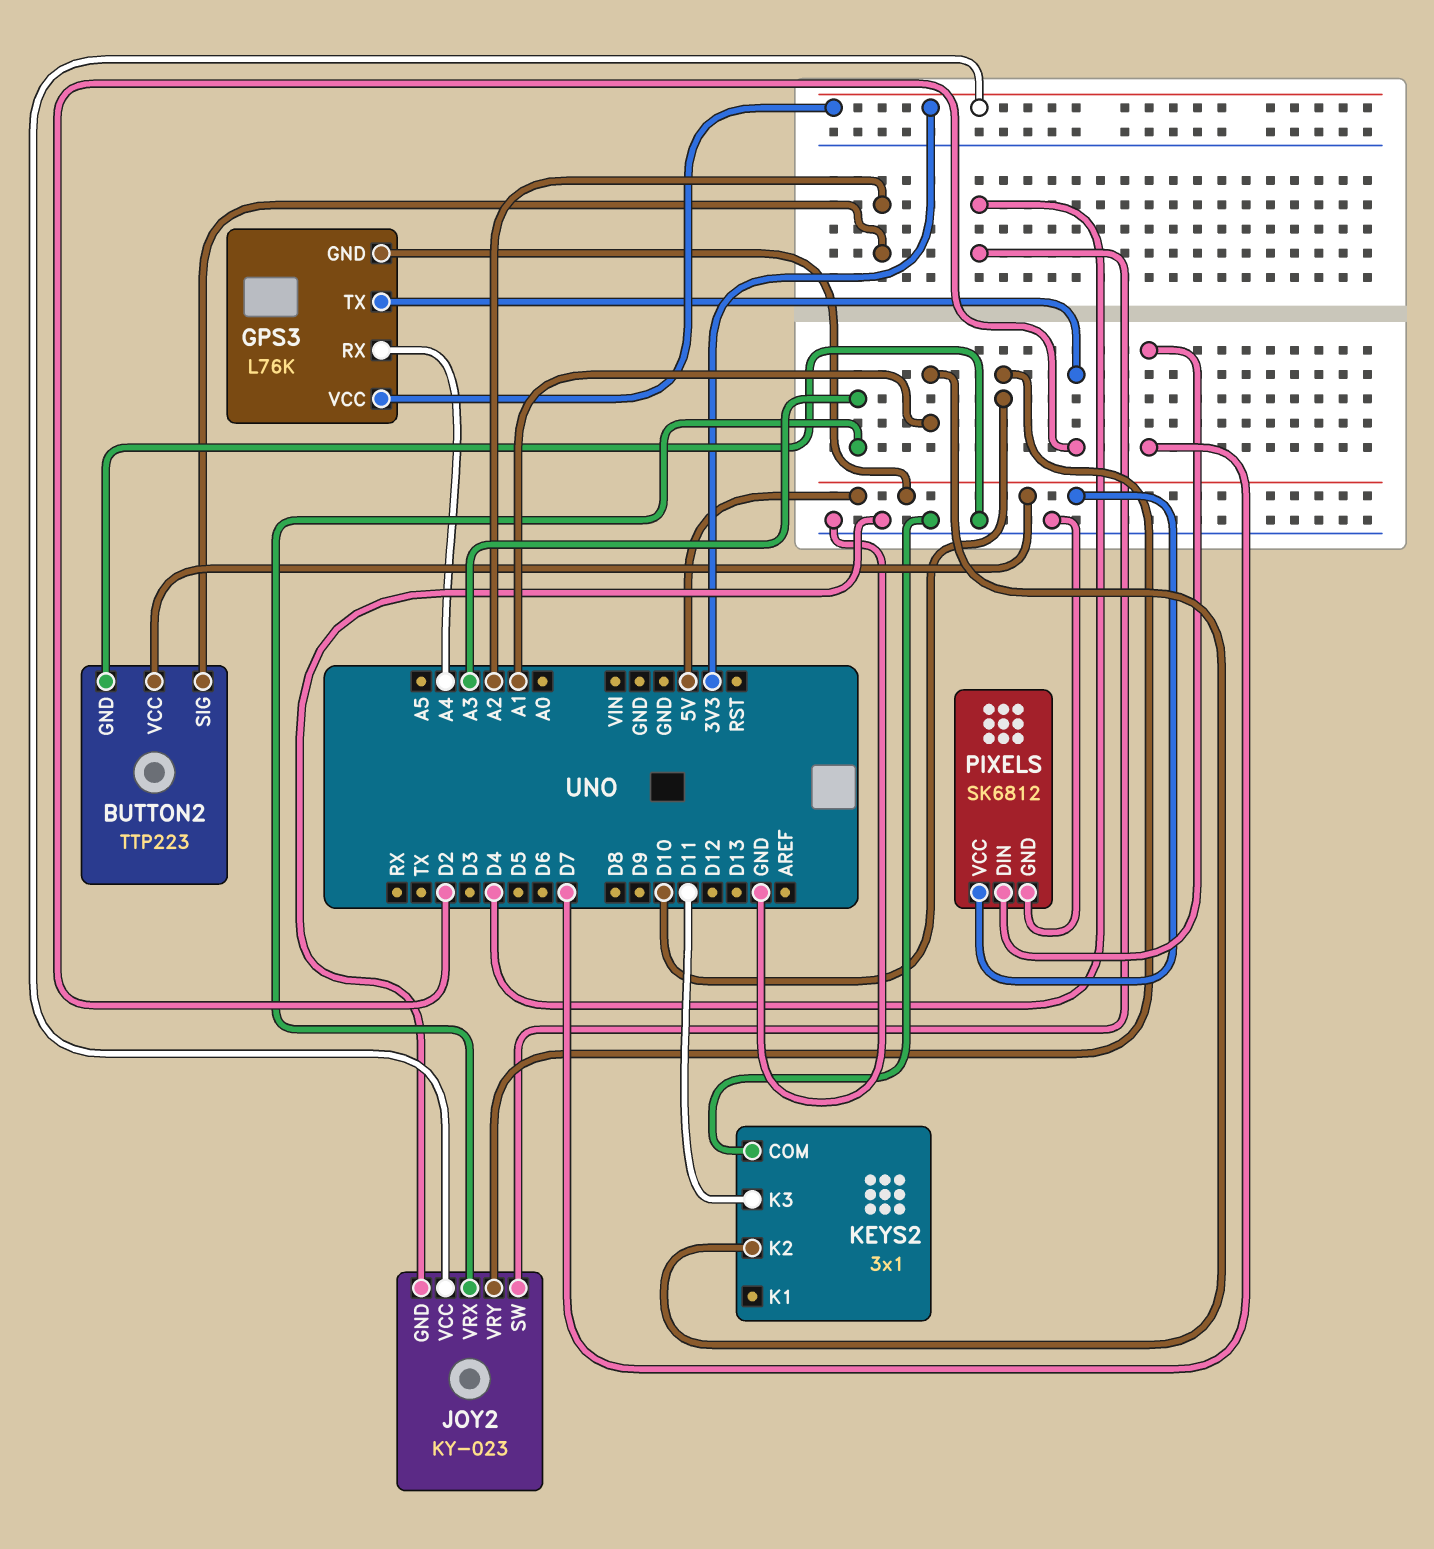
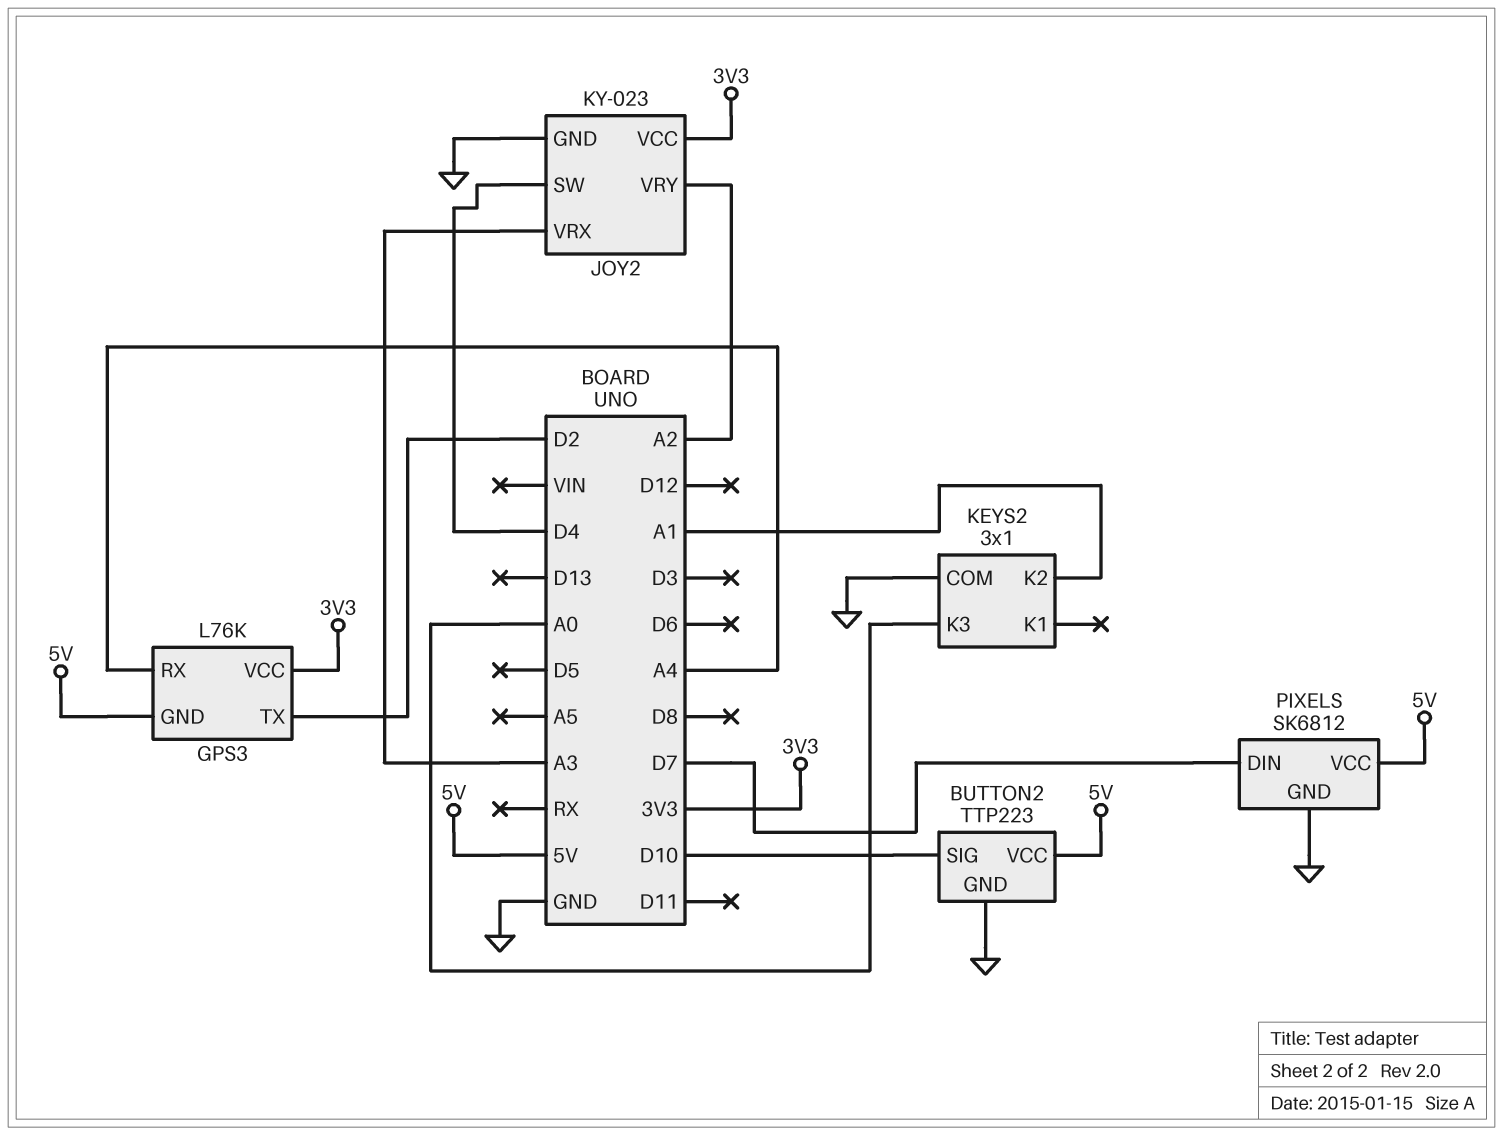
BUTTON2 pin SIG: A2 -> D10
JOY2 pin VRY: D10 -> A2
KEYS2 pin K3: D11 -> A0

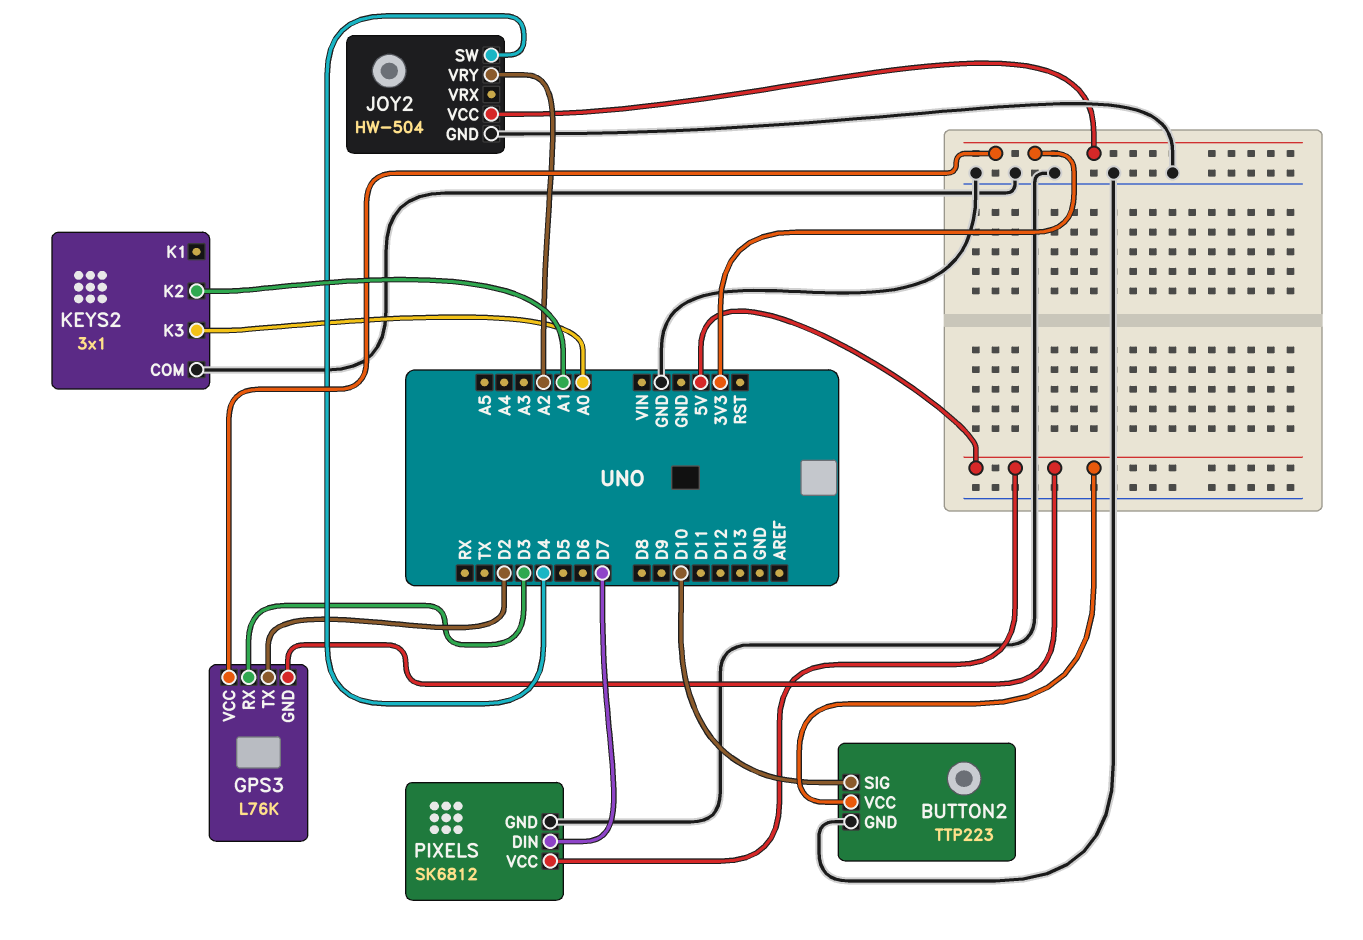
GPS3 pin RX: A4 -> D3
JOY2: KY-023 -> HW-504
JOY2 pin VRX: A3 -> none

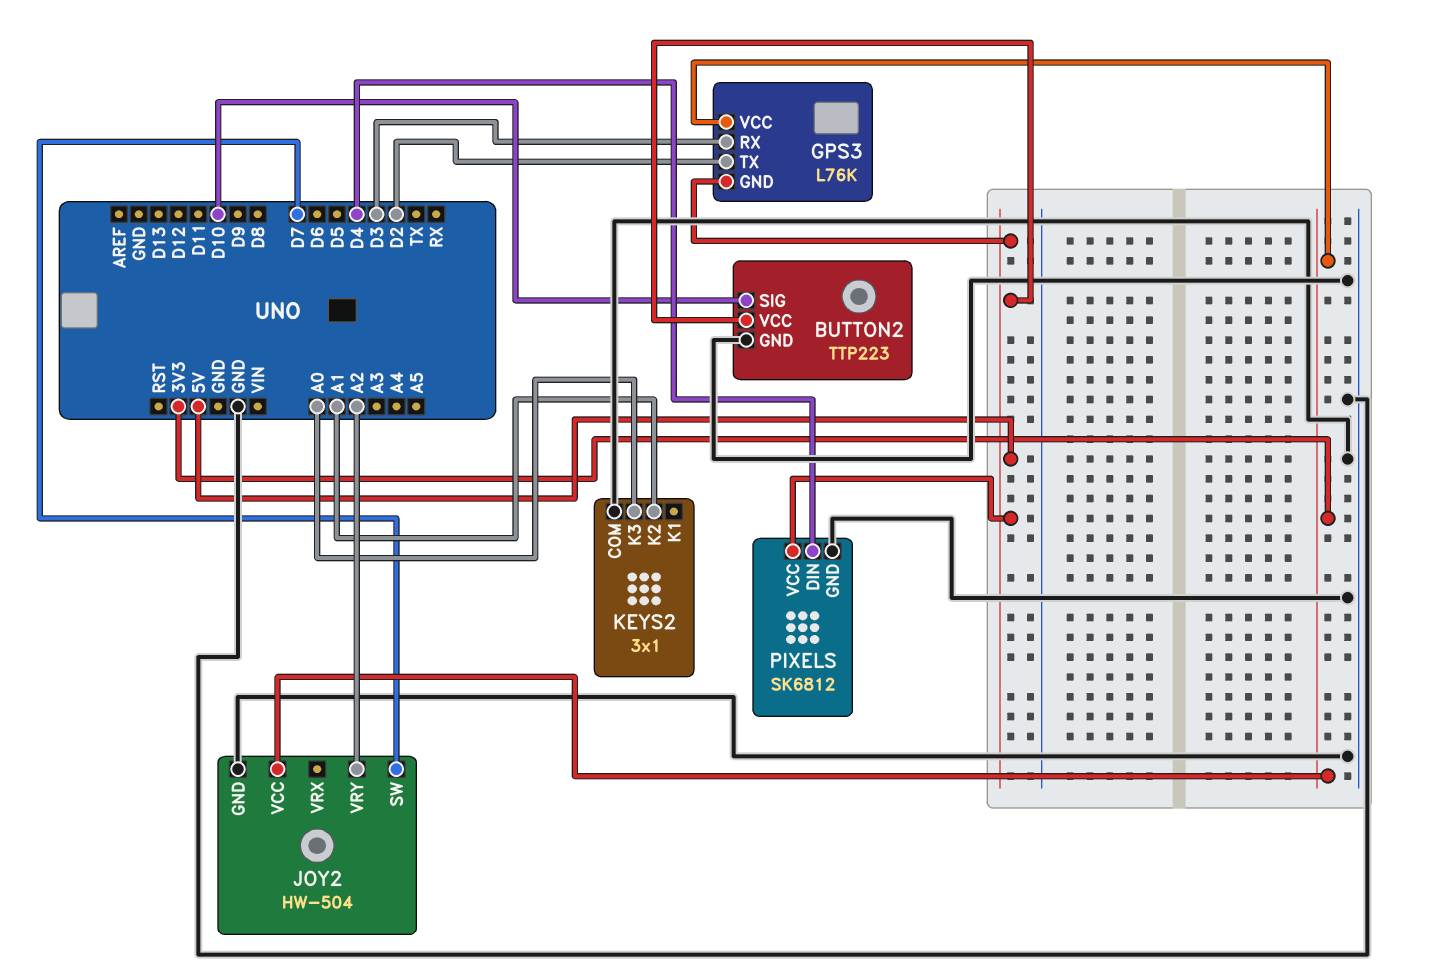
JOY2 pin SW: D4 -> D7
PIXELS pin DIN: D7 -> D4

